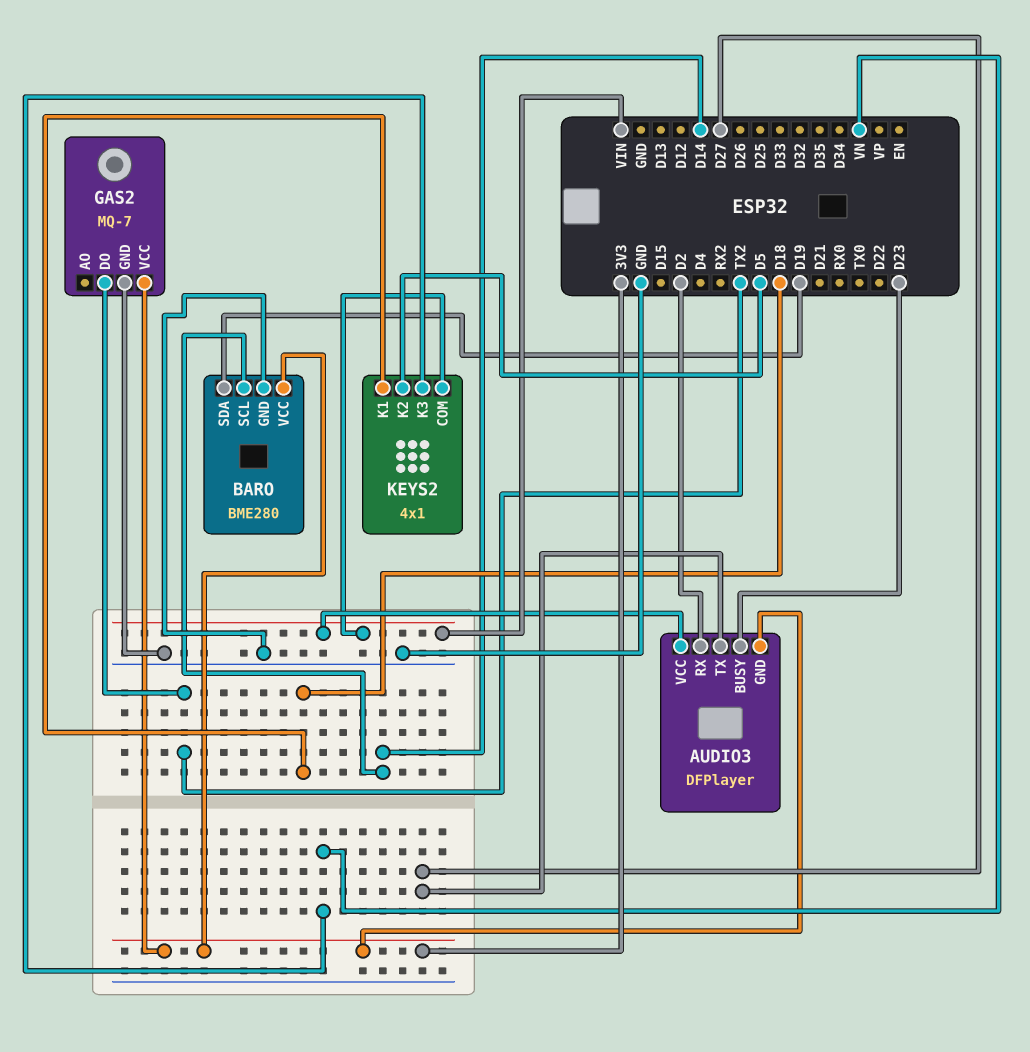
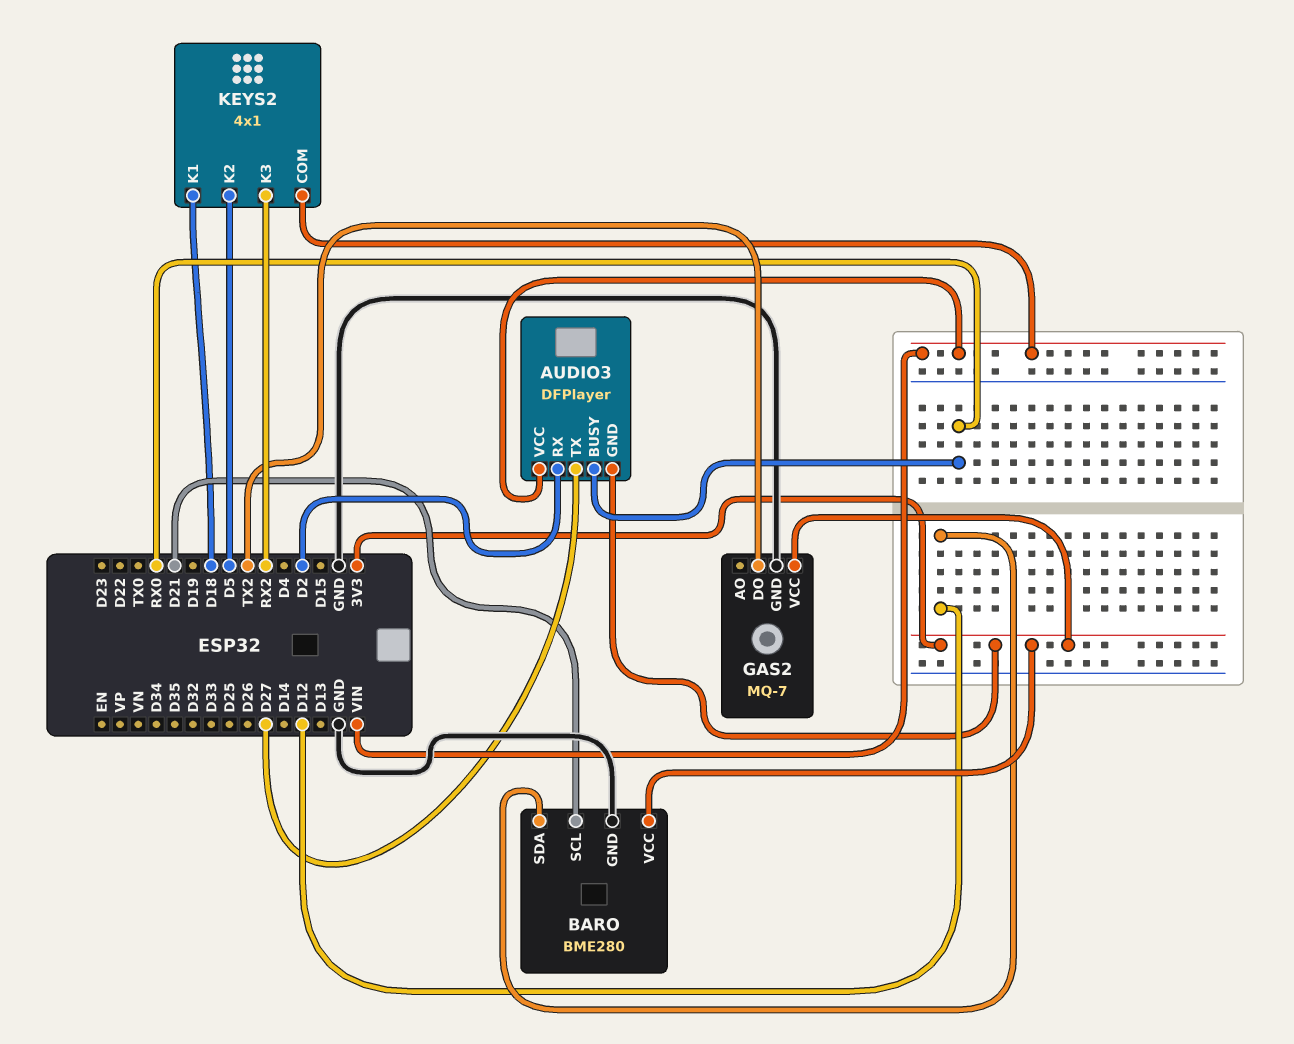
AUDIO3 pin BUSY: D23 -> RX0
BARO pin SCL: D14 -> D21
BARO pin SDA: D19 -> D12
KEYS2 pin K3: VN -> RX2

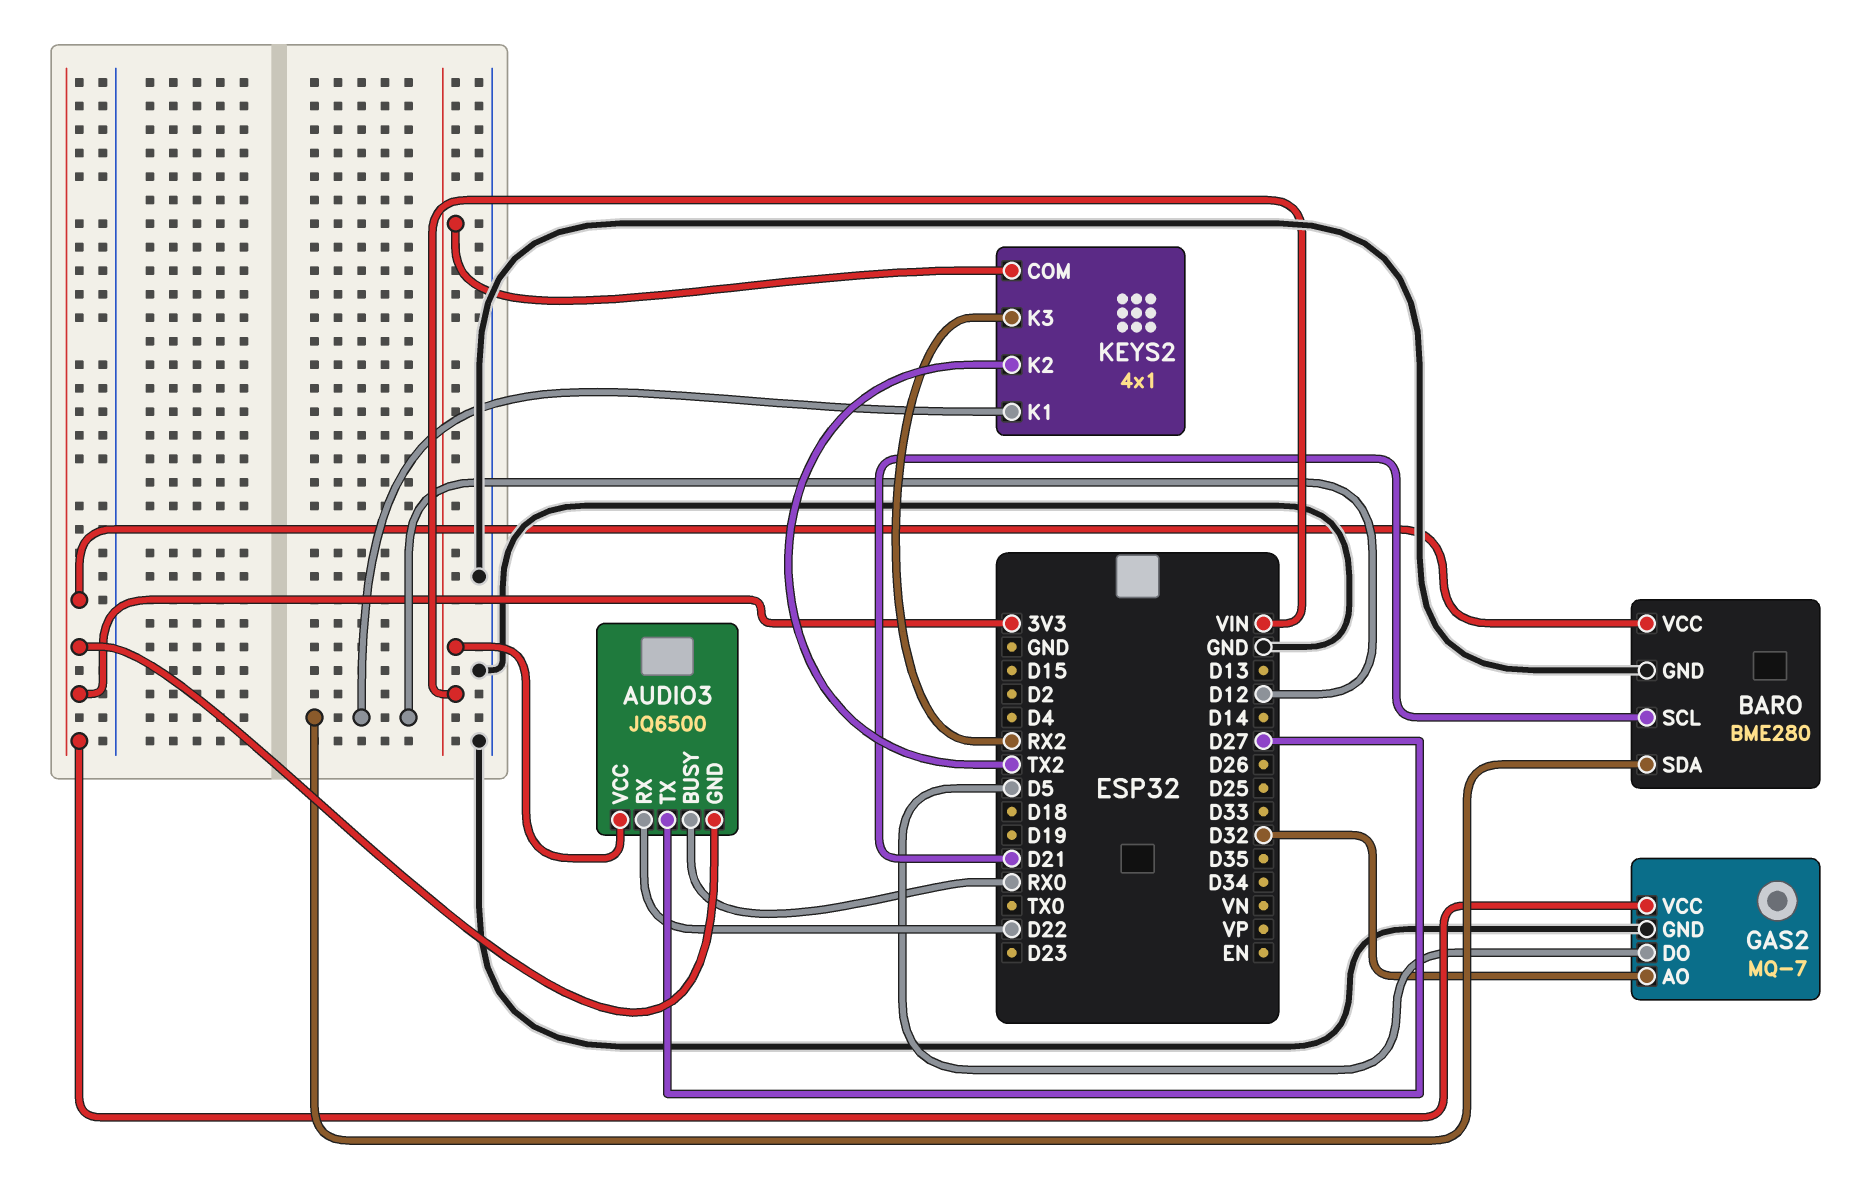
AUDIO3: DFPlayer -> JQ6500
AUDIO3 pin RX: D2 -> D22
GAS2 pin AO: none -> D32
GAS2 pin DO: TX2 -> D5
KEYS2 pin K1: D18 -> D12
KEYS2 pin K2: D5 -> TX2

